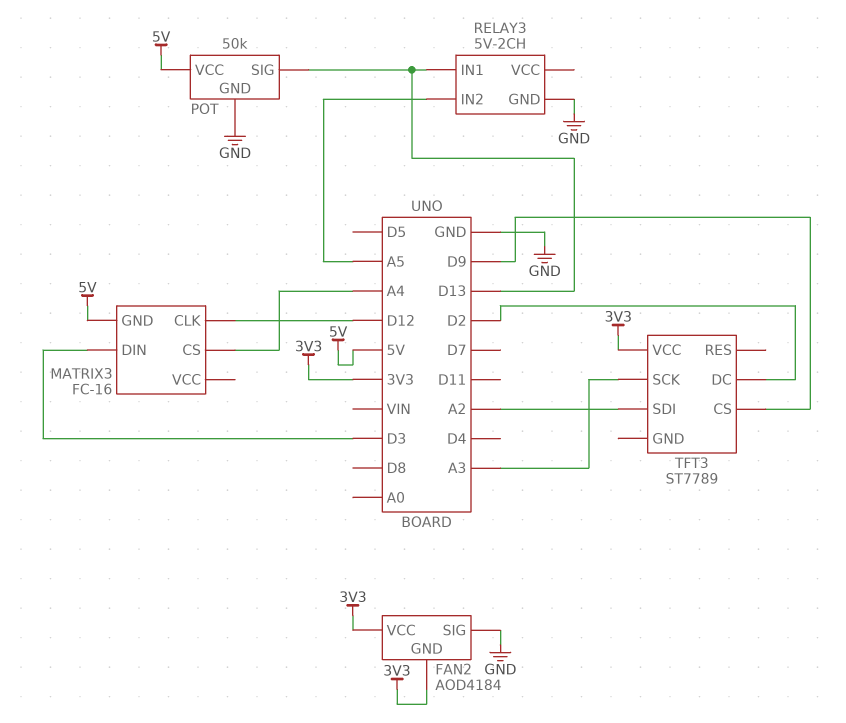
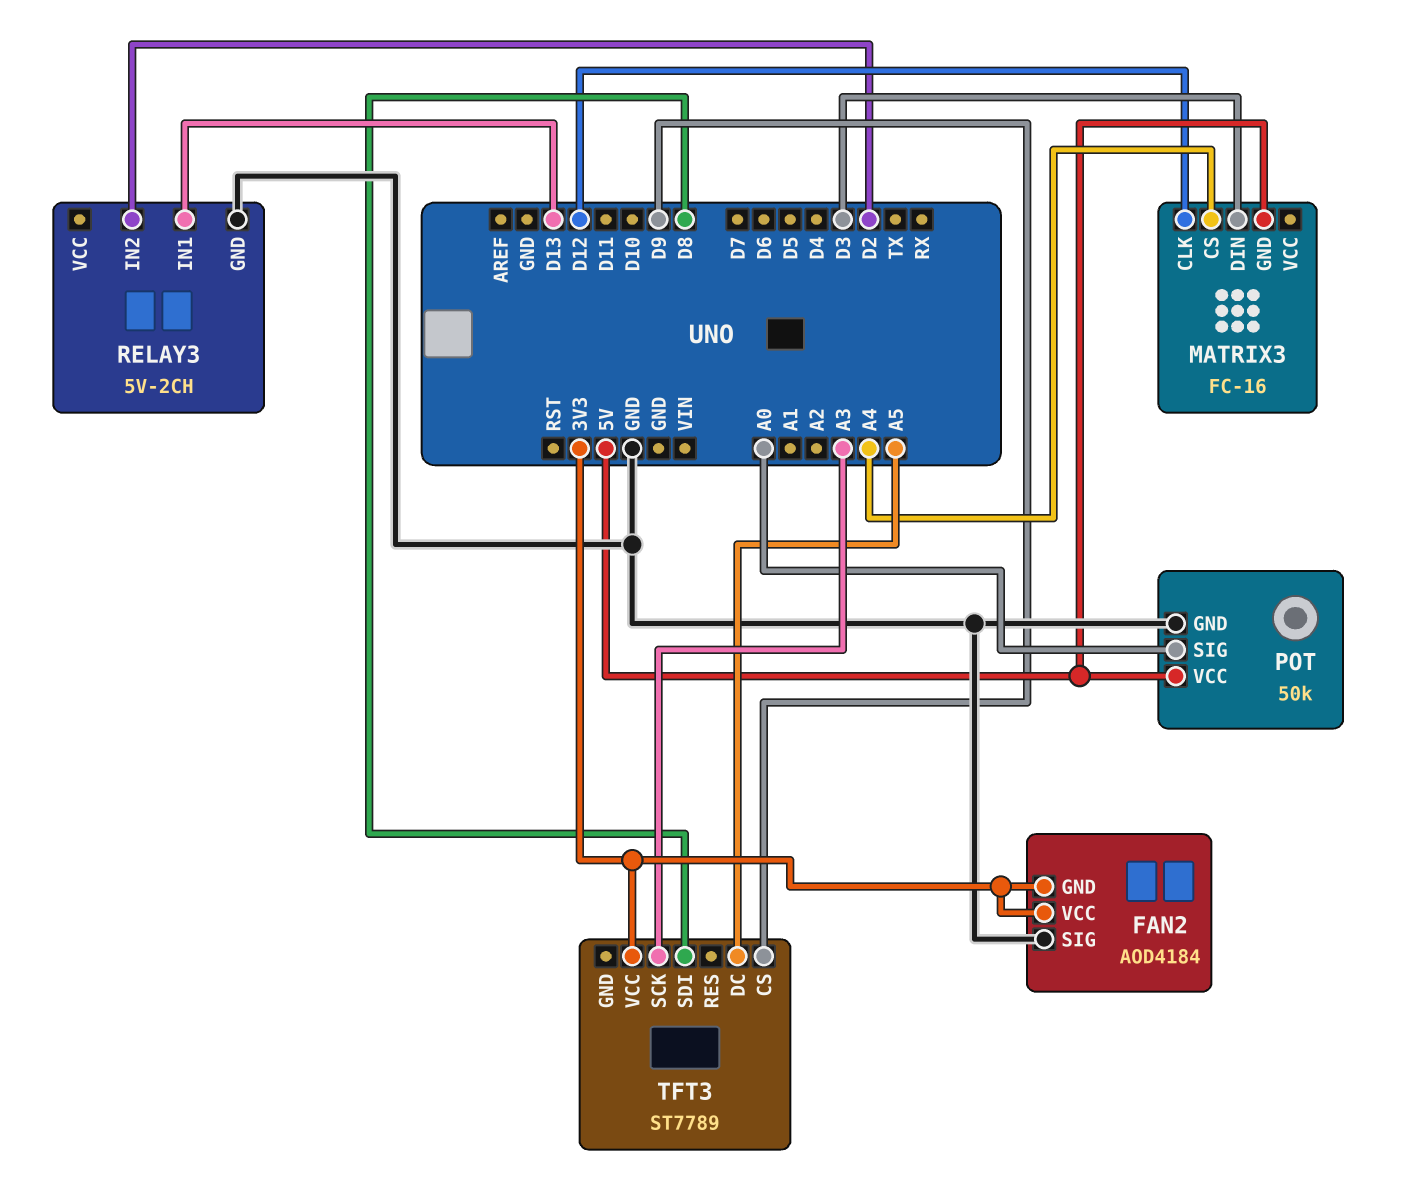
POT pin SIG: D13 -> A0
RELAY3 pin IN2: A5 -> D2
TFT3 pin DC: D2 -> A5
TFT3 pin SDI: A2 -> D8

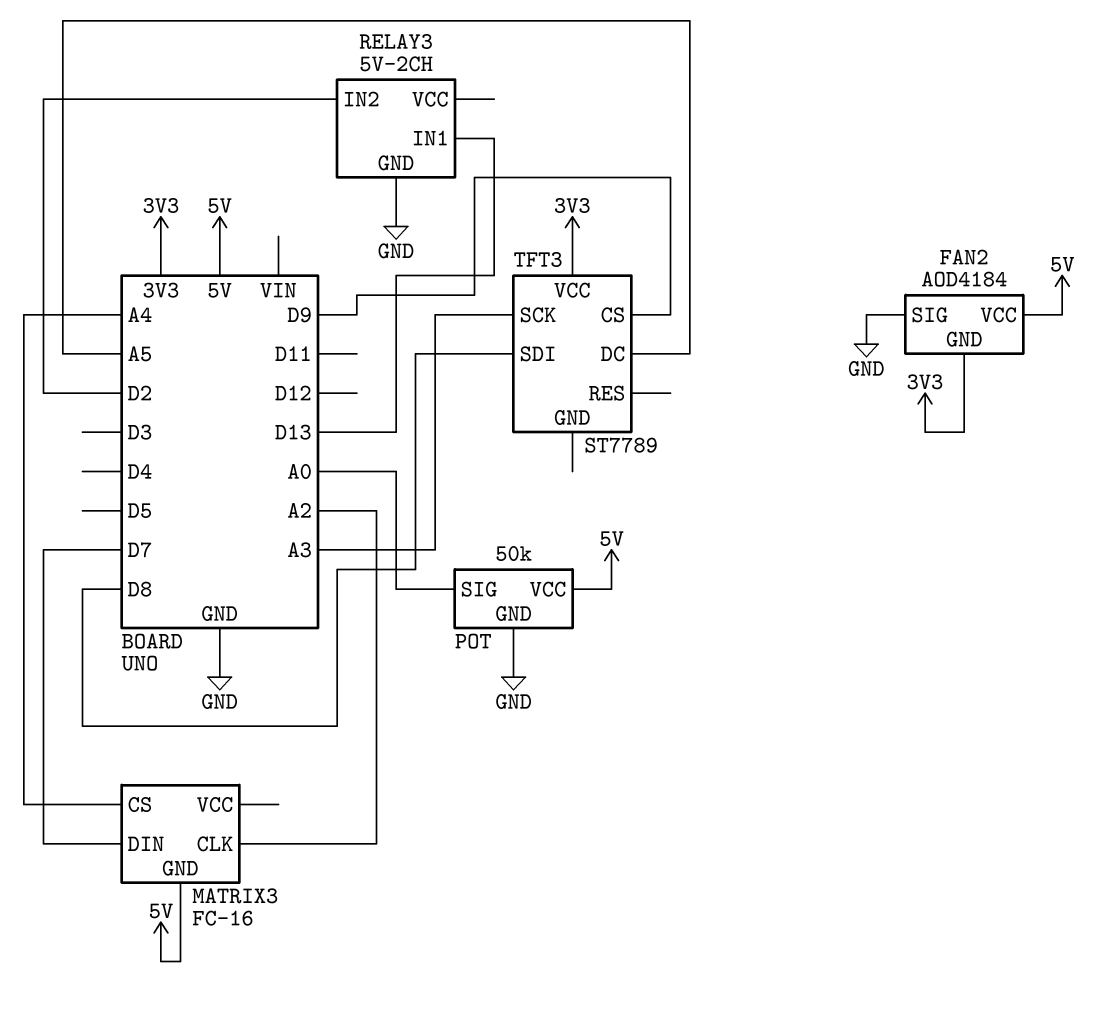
FAN2 pin VCC: 3V3 -> 5V
MATRIX3 pin CLK: D12 -> A2
MATRIX3 pin DIN: D3 -> D7

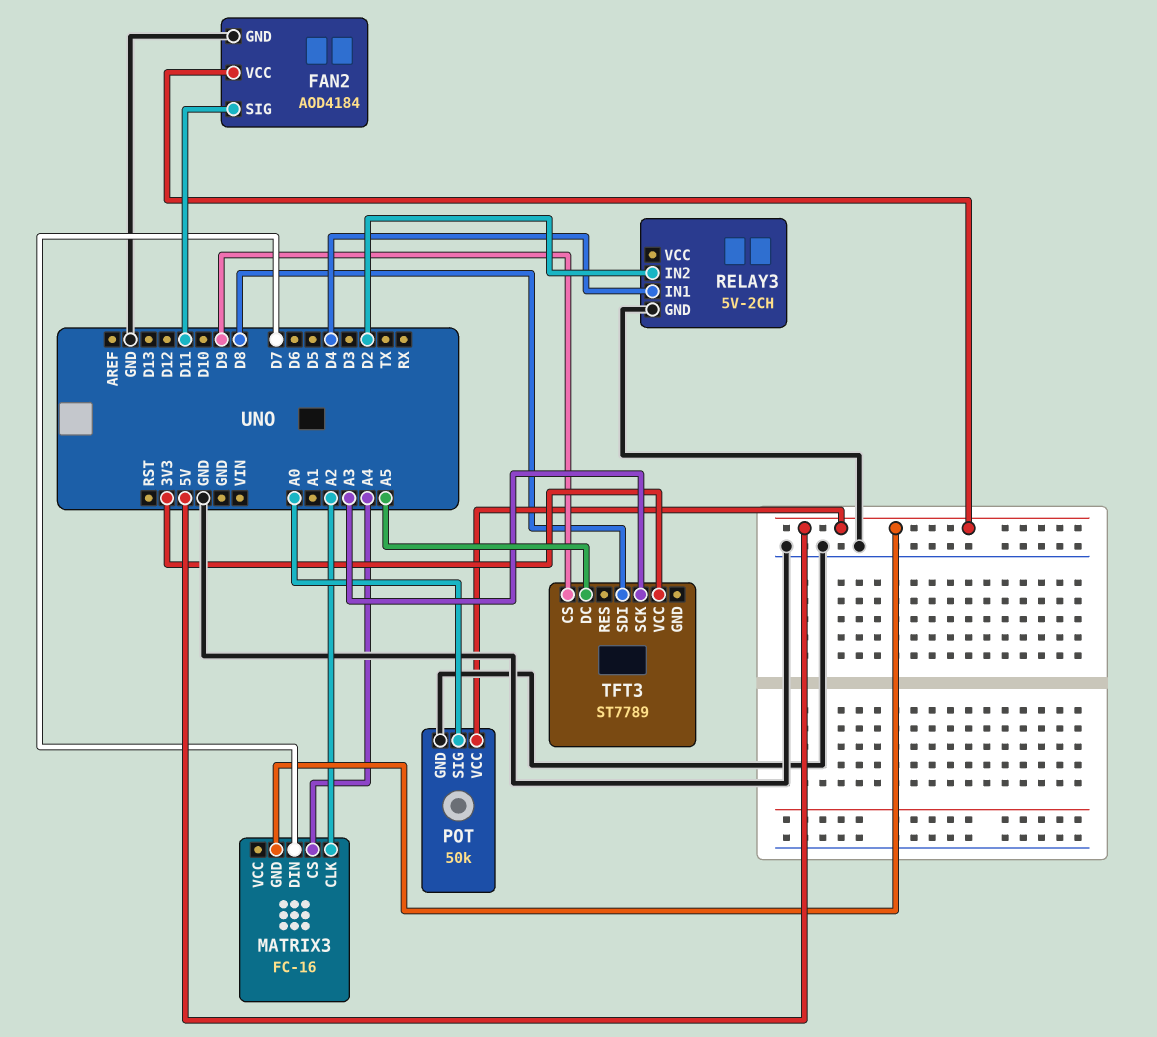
FAN2 pin GND: 3V3 -> GND
FAN2 pin SIG: GND -> D11
RELAY3 pin IN1: D13 -> D4

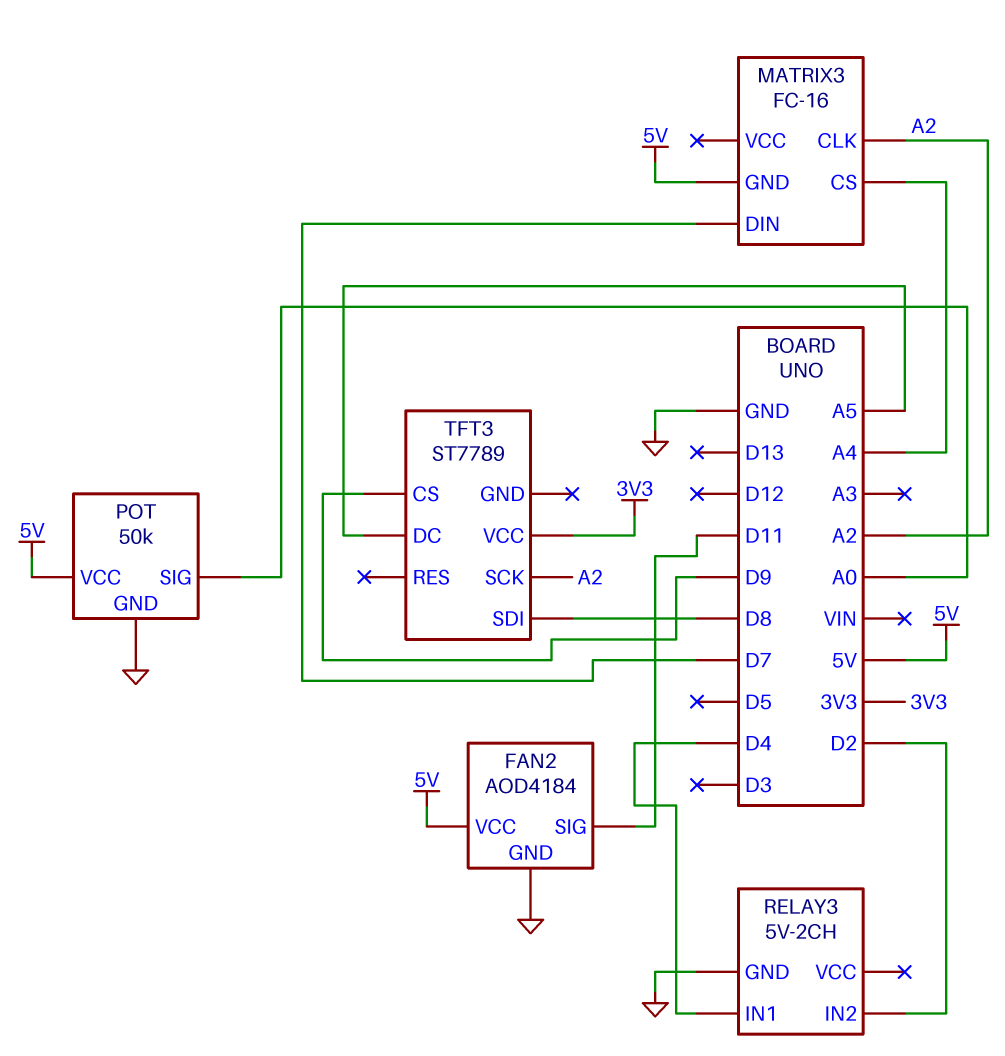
TFT3 pin SCK: A3 -> A2

